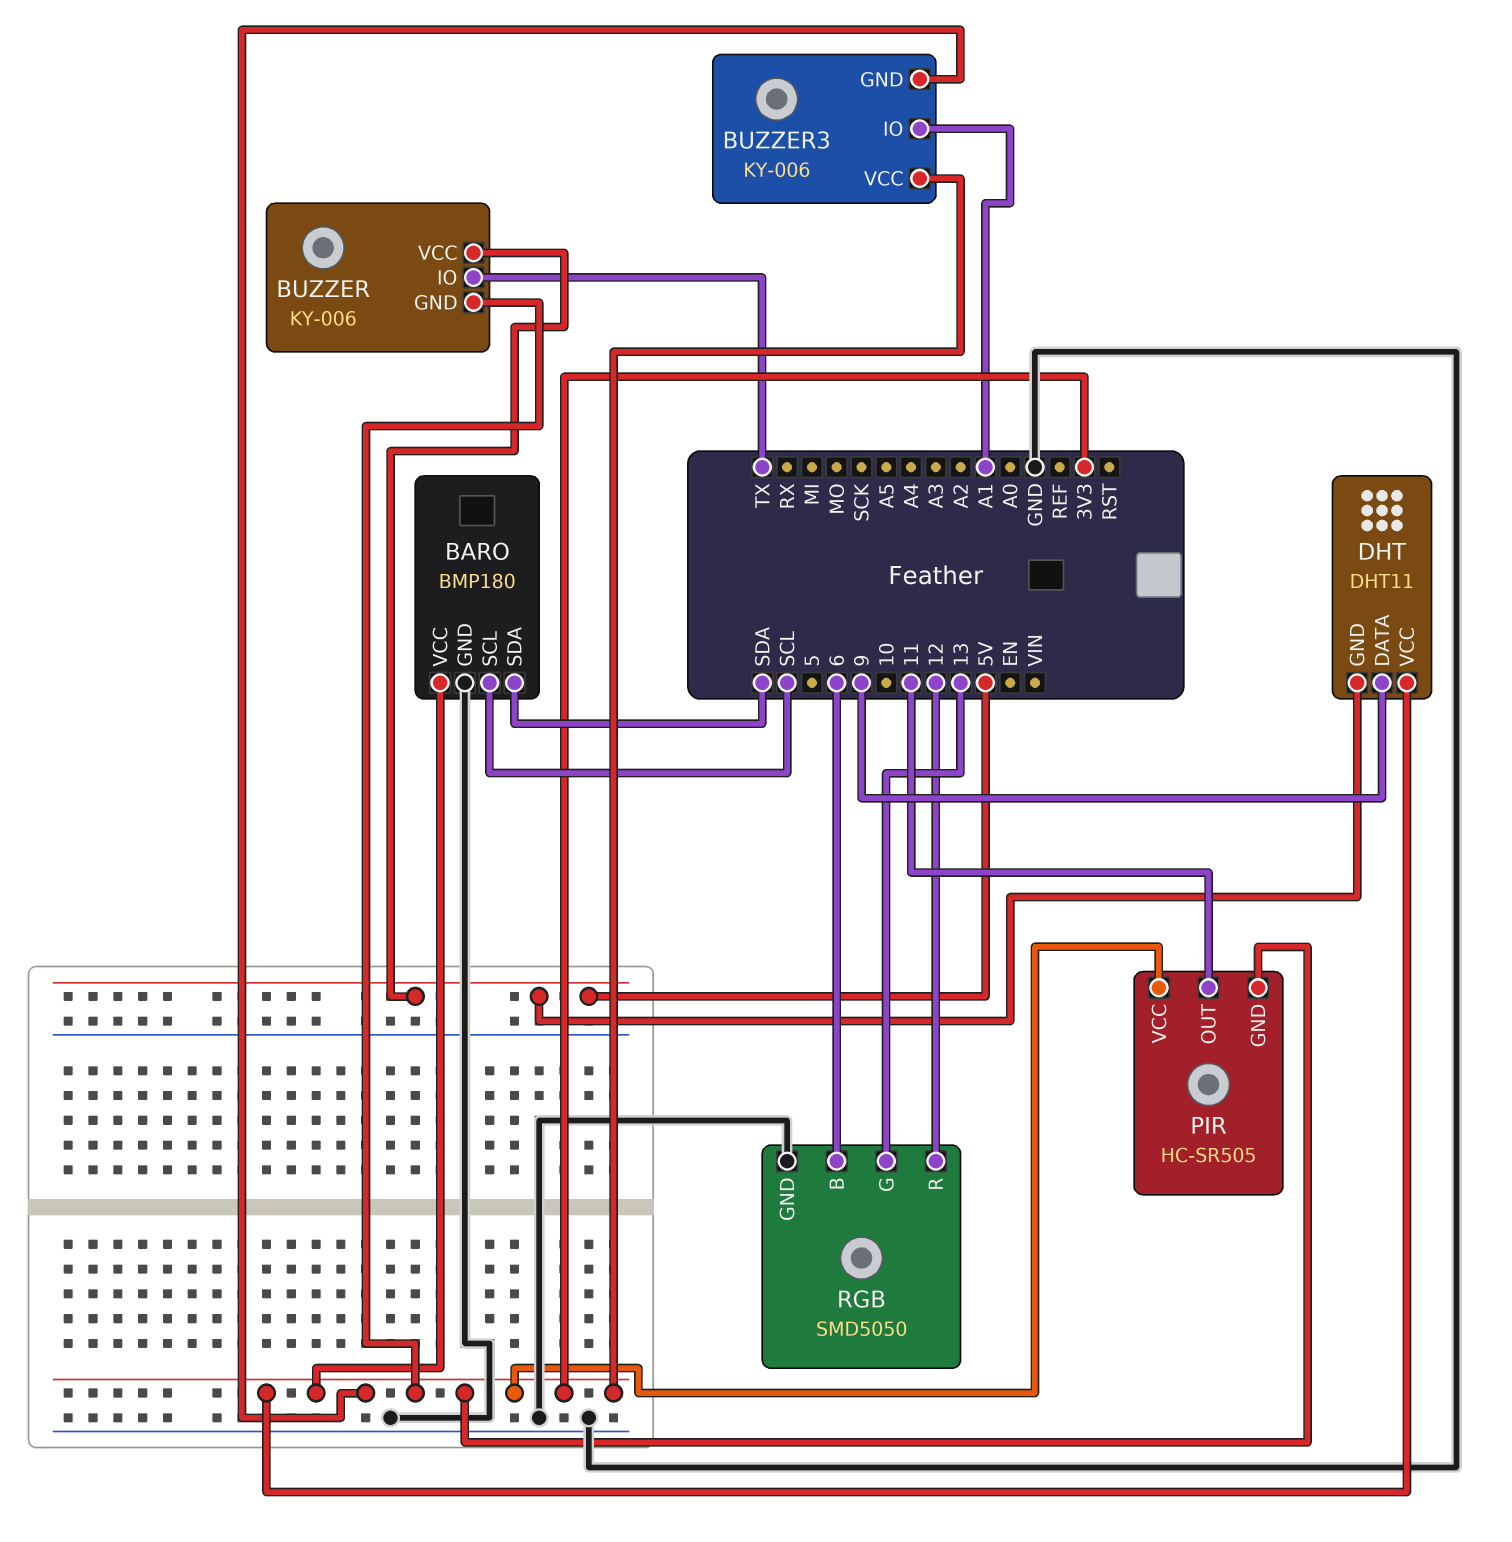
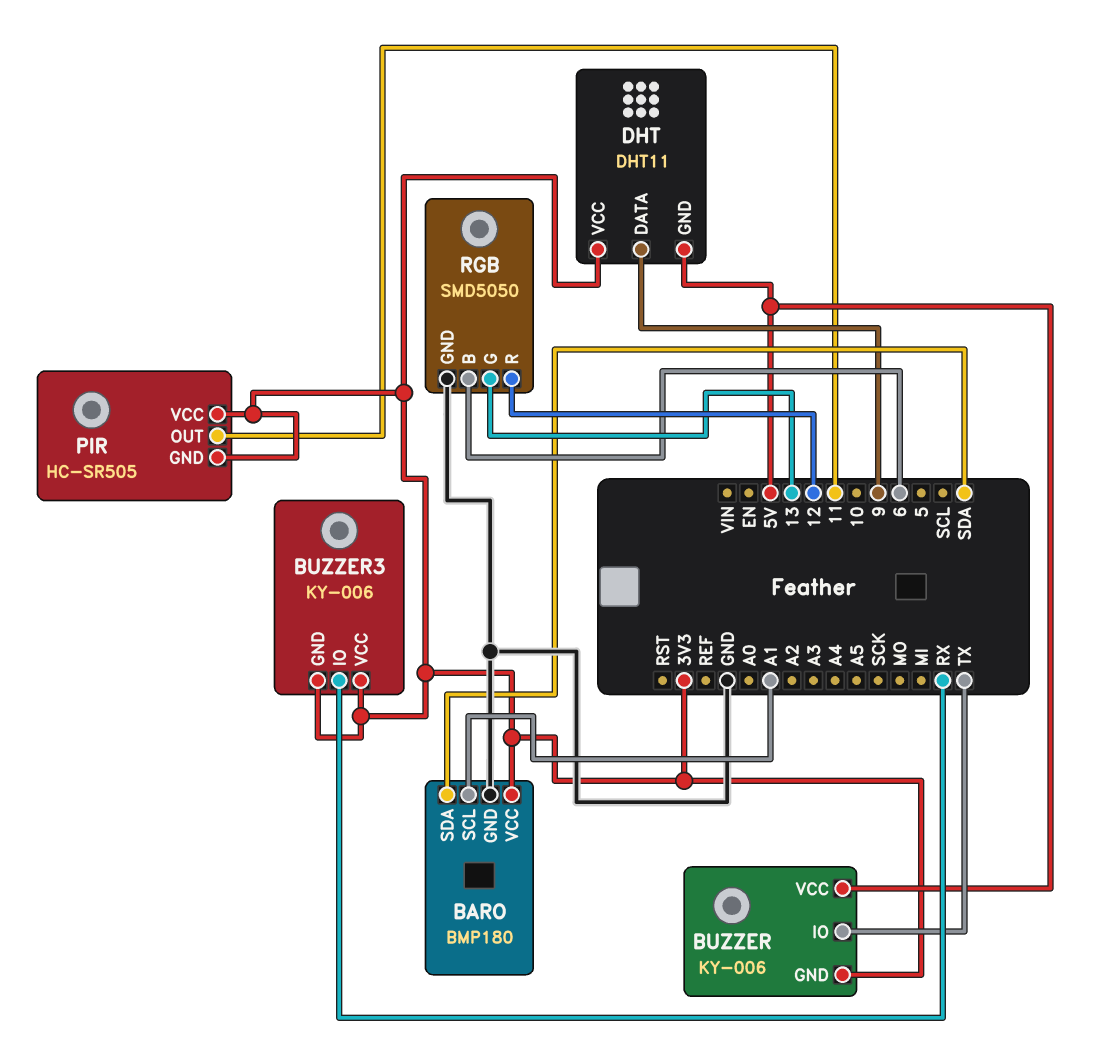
BARO pin SCL: SCL -> A1
BUZZER3 pin IO: A1 -> RX

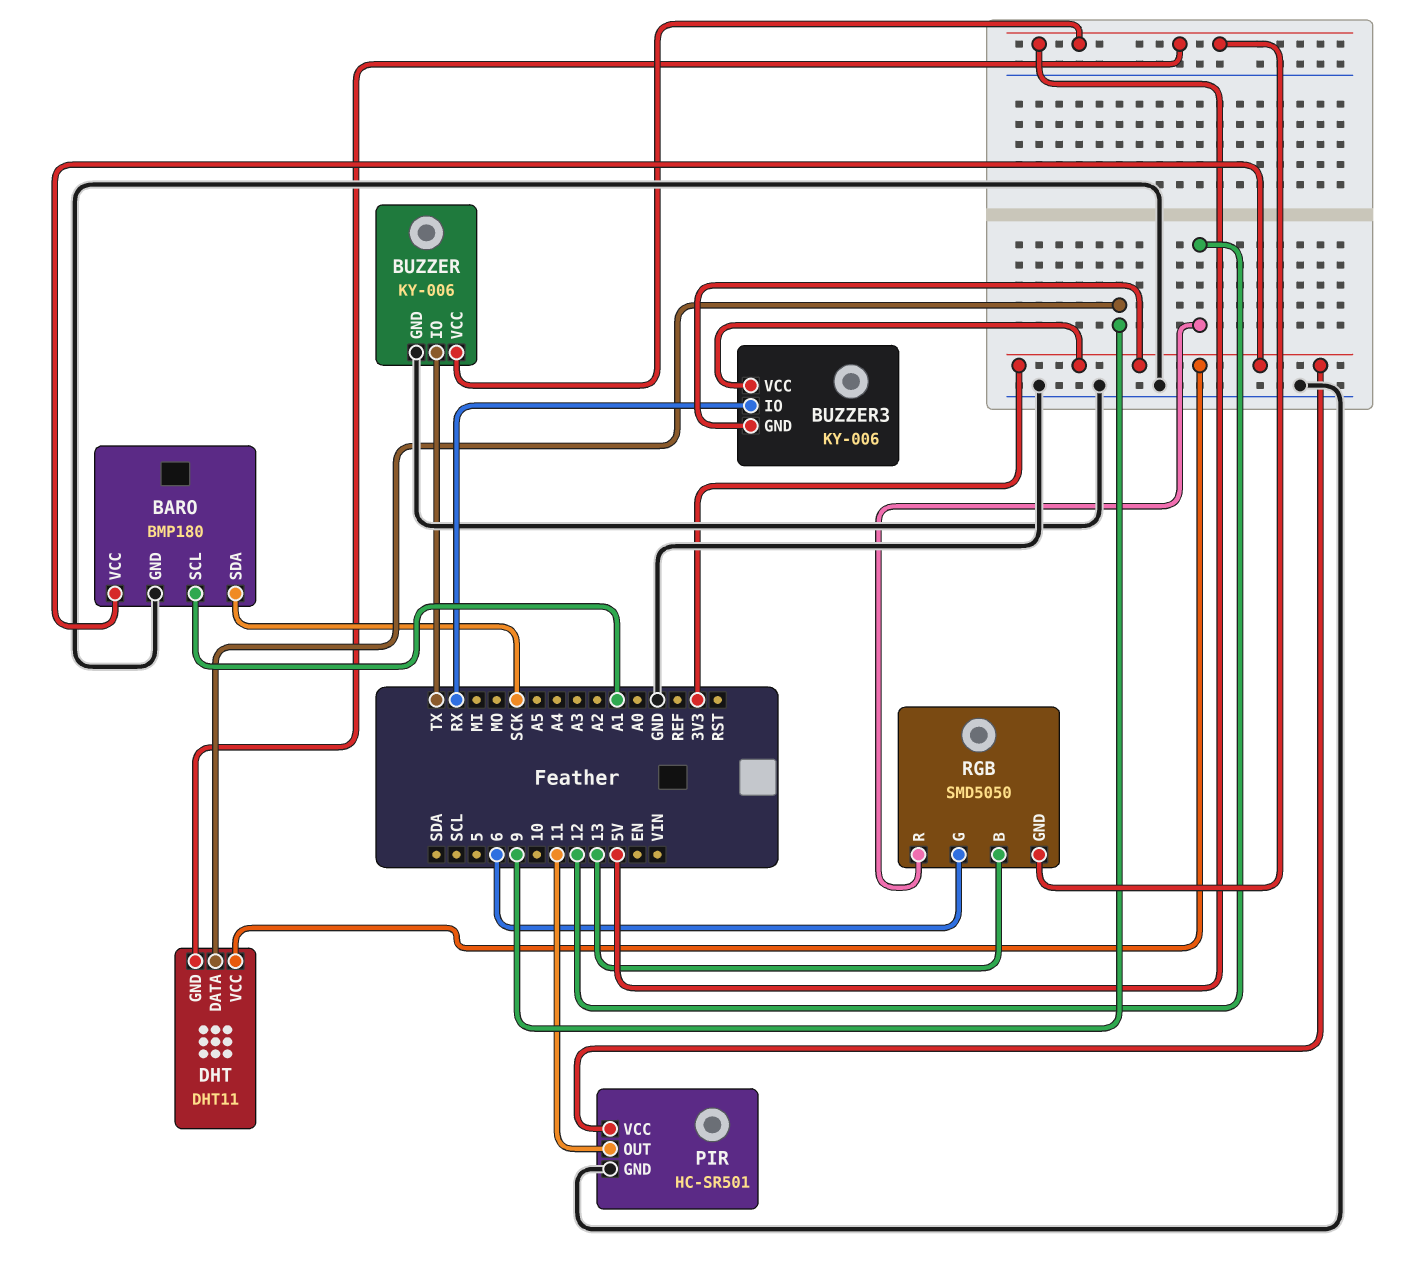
BARO pin SDA: SDA -> SCK
BUZZER pin GND: 3V3 -> GND
PIR: HC-SR505 -> HC-SR501
PIR pin GND: 3V3 -> GND
RGB pin B: 6 -> 13
RGB pin G: 13 -> 6
RGB pin GND: GND -> 5V

